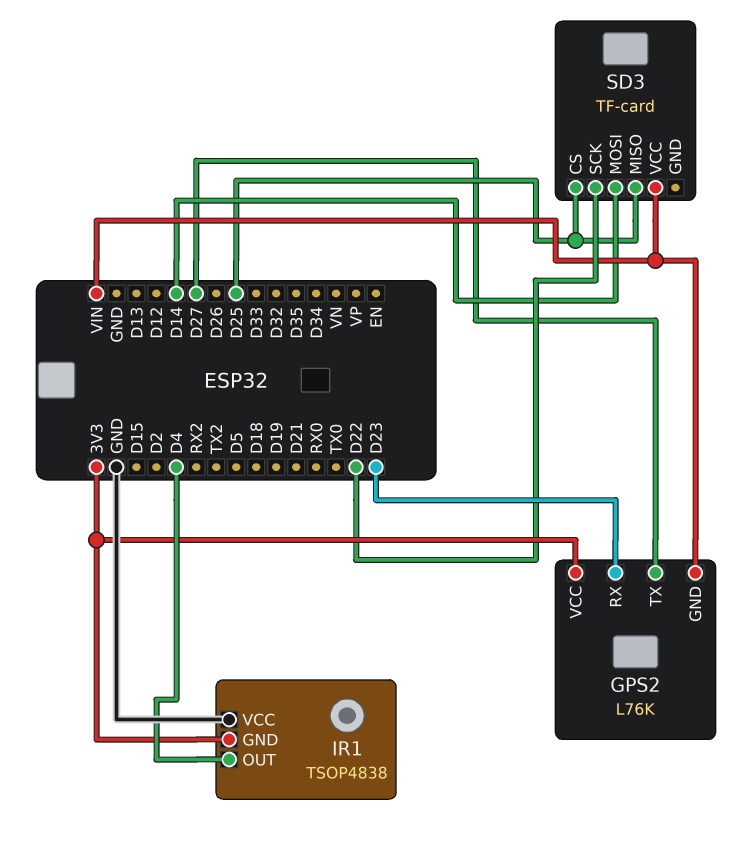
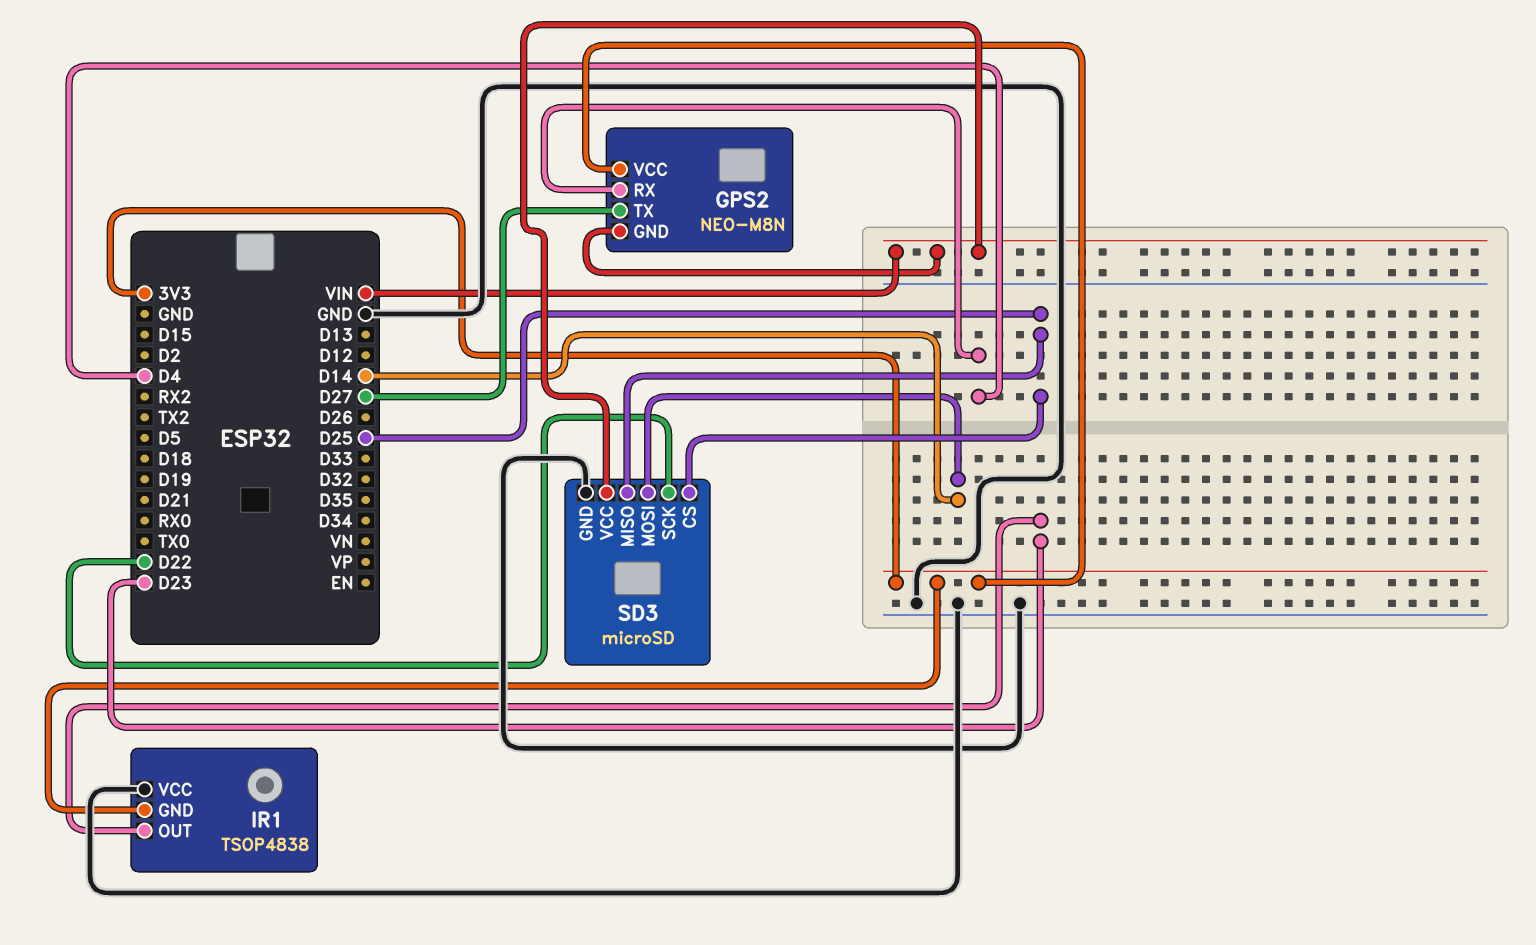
GPS2: L76K -> NEO-M8N
GPS2 pin RX: D23 -> D4
IR1 pin OUT: D4 -> D23
SD3: TF-card -> microSD
SD3 pin GND: none -> GND

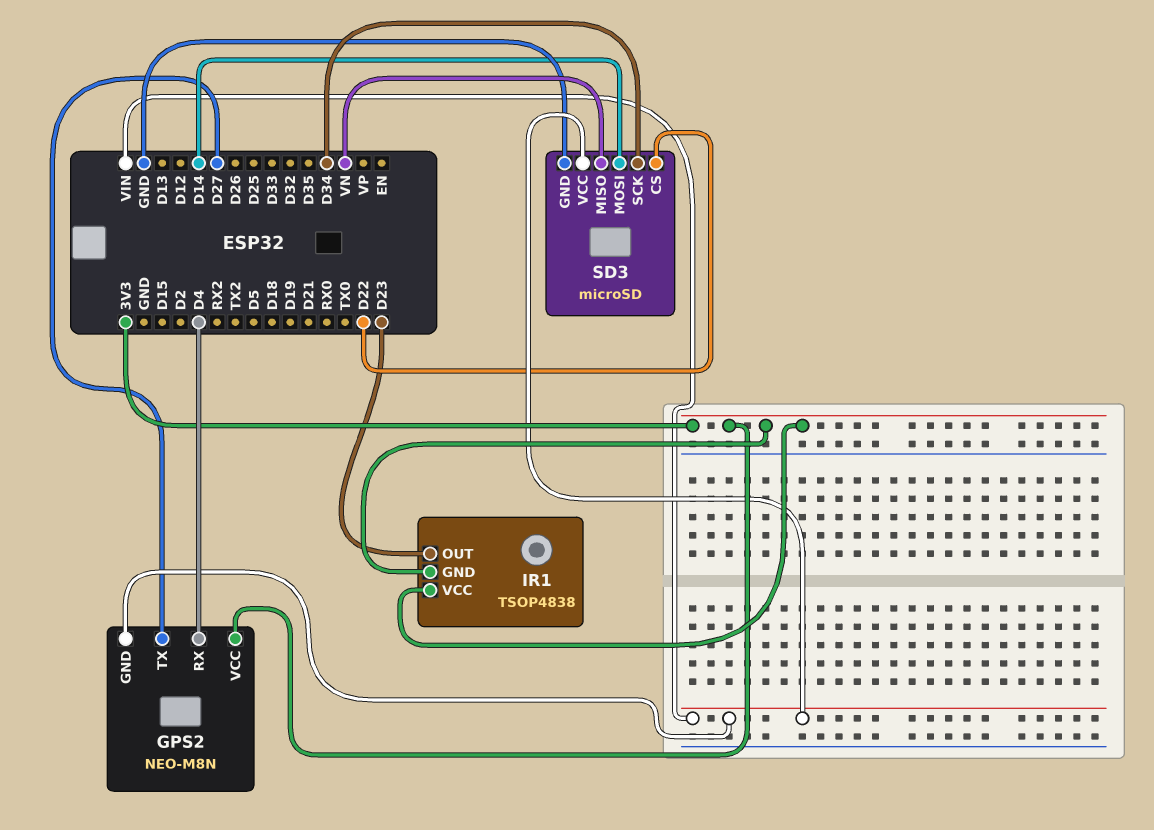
IR1 pin VCC: GND -> 3V3
SD3 pin CS: D25 -> D22
SD3 pin MISO: D25 -> VN
SD3 pin SCK: D22 -> D34

